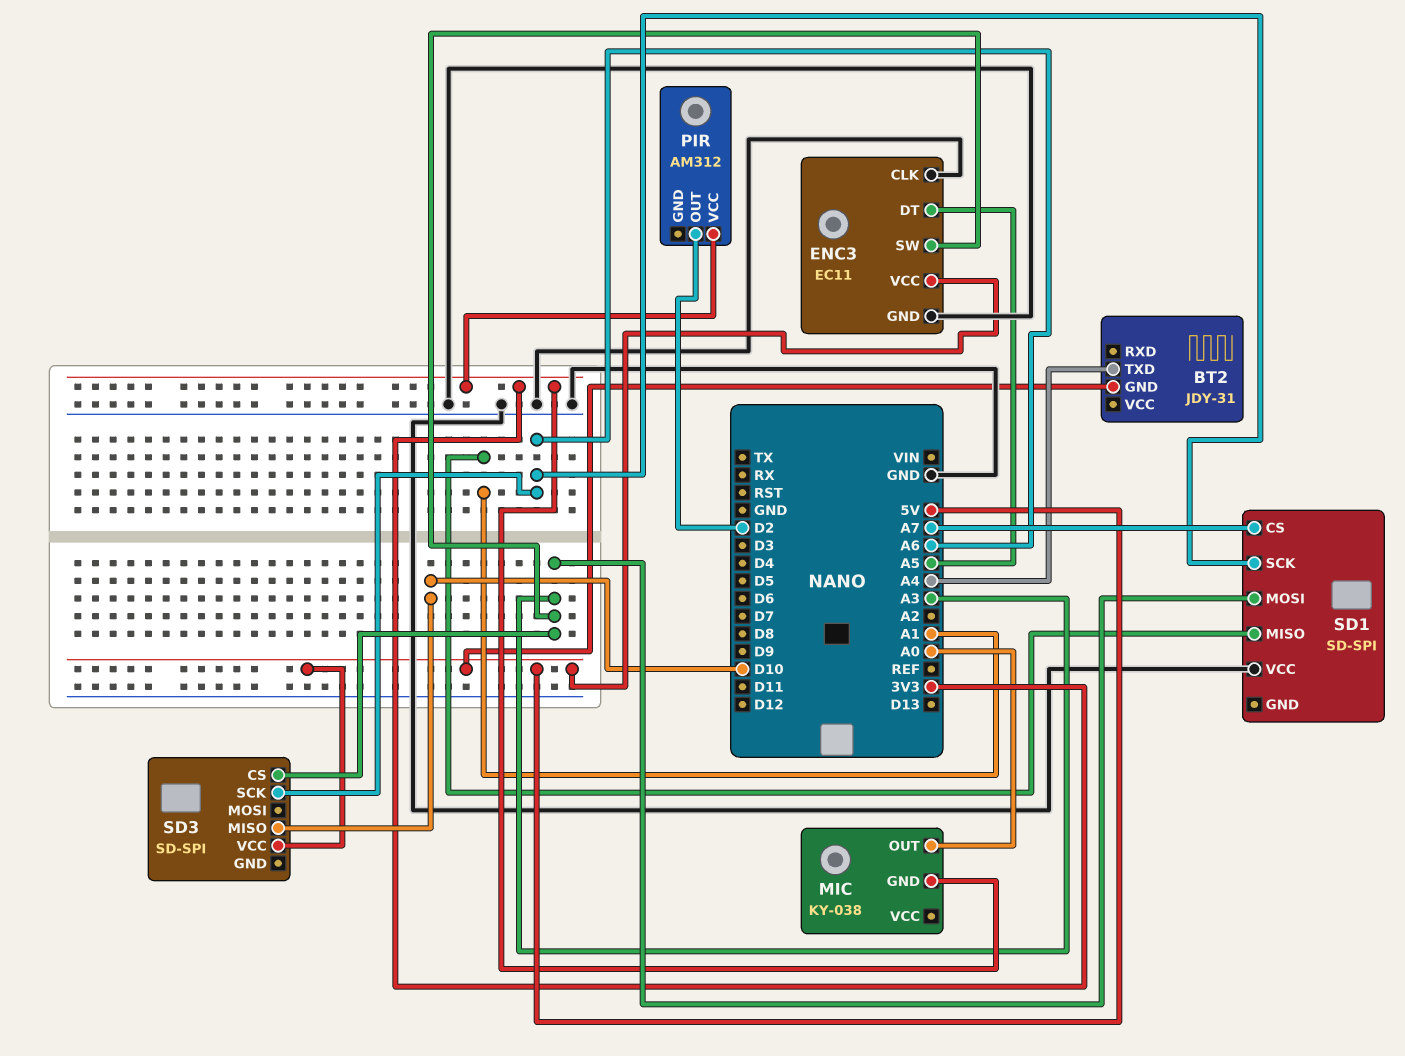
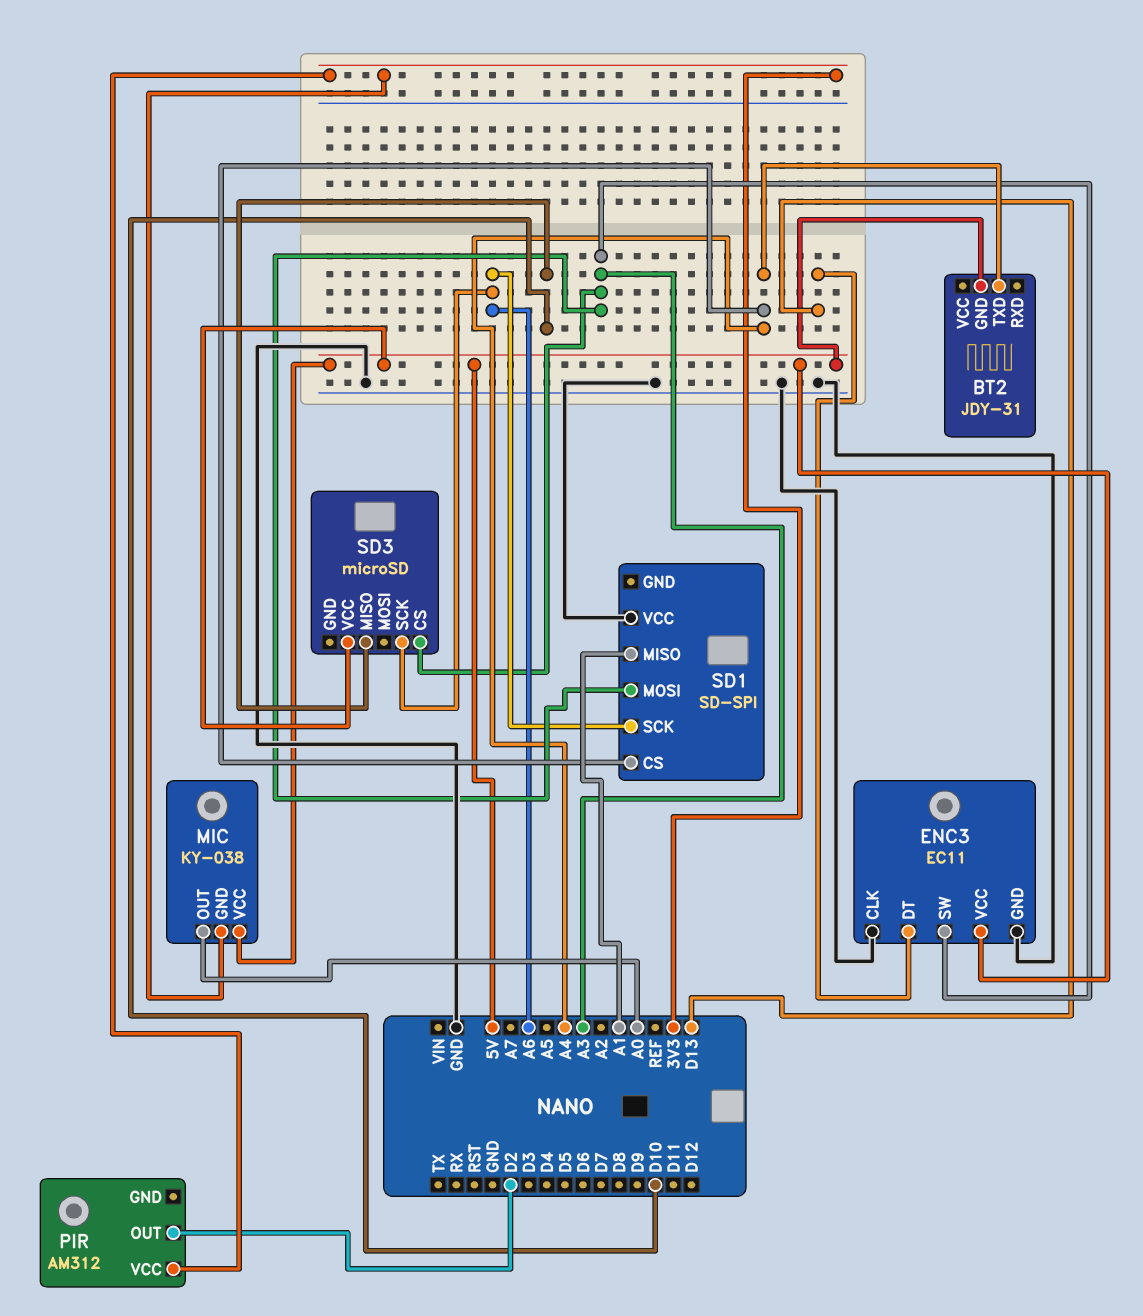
ENC3 pin DT: A5 -> D13
MIC pin VCC: none -> 5V
SD1 pin CS: A7 -> A4
SD3: SD-SPI -> microSD

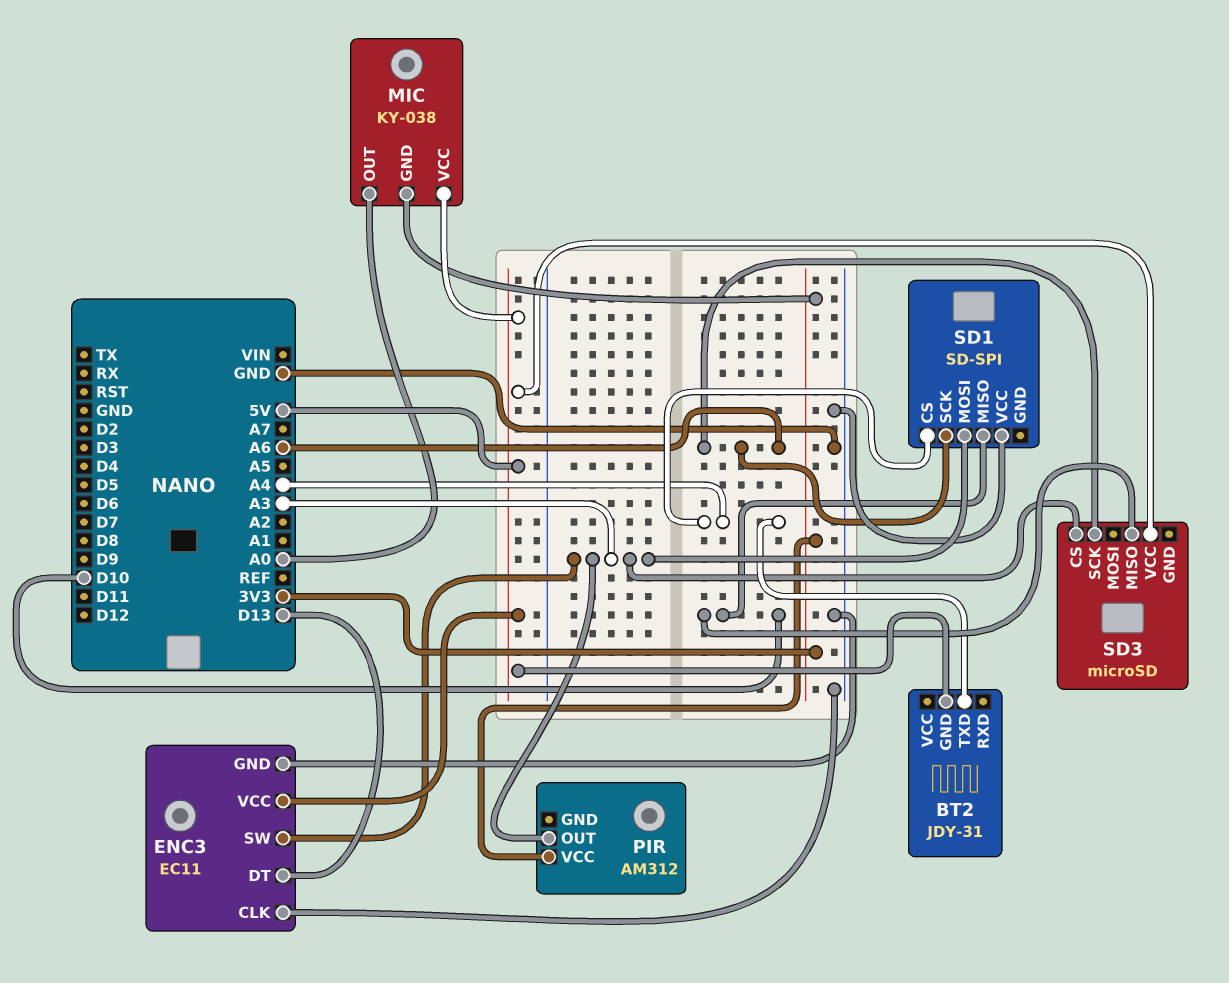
PIR pin OUT: D2 -> A3
SD1 pin MISO: A1 -> D10

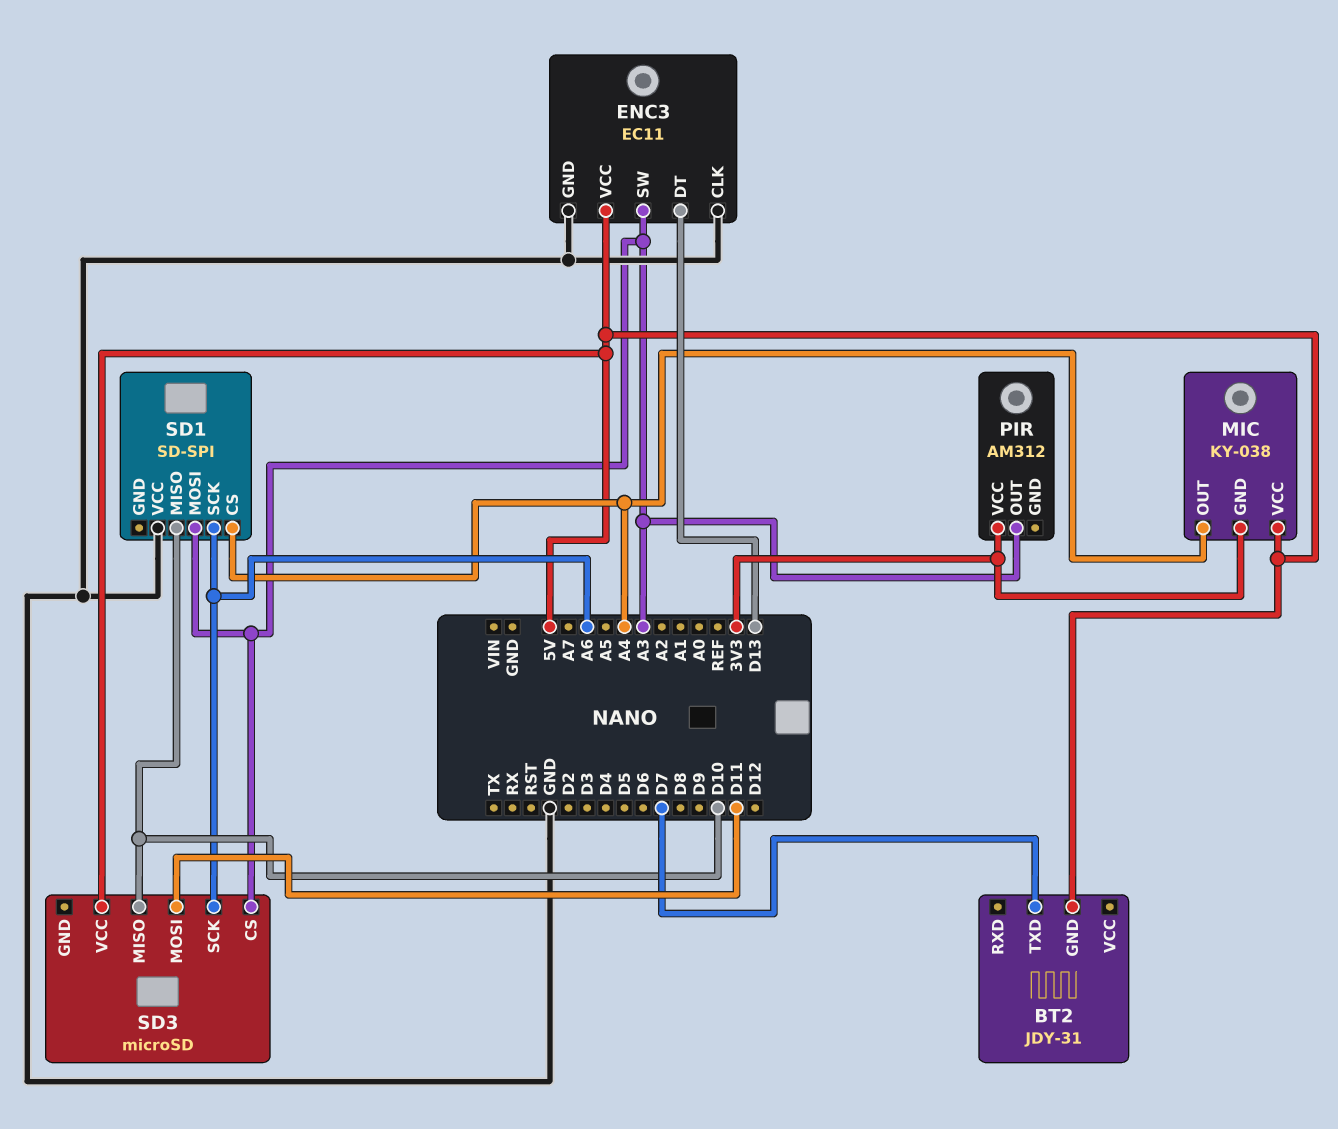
BT2 pin TXD: A4 -> D7
MIC pin OUT: A0 -> A4
SD3 pin MOSI: none -> D11

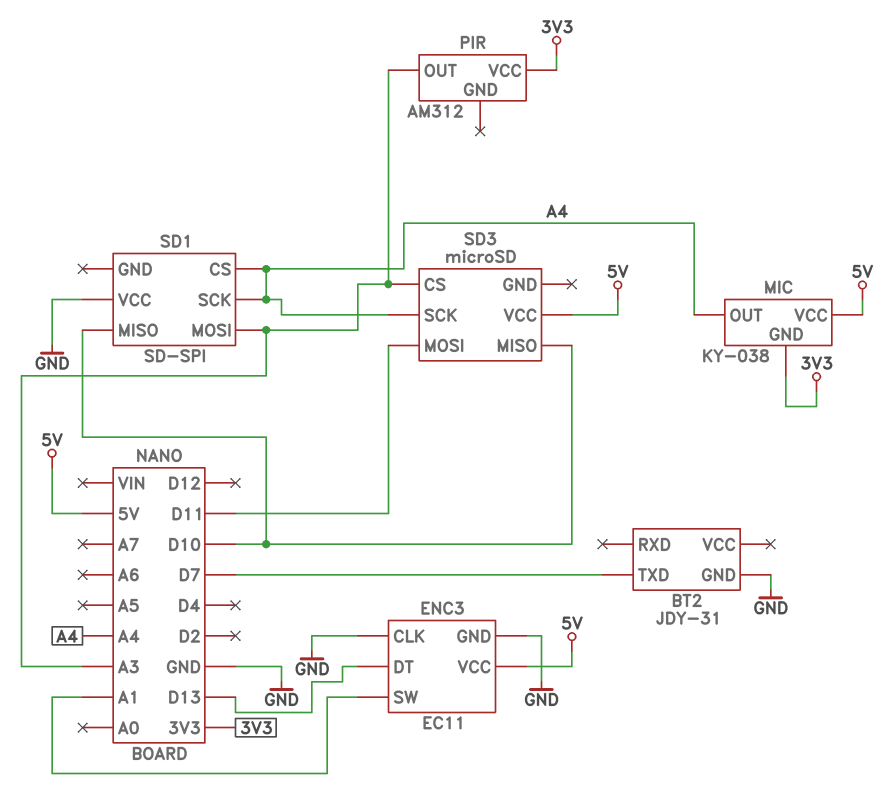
BT2 pin GND: 5V -> GND
ENC3 pin SW: A3 -> A1
SD1 pin SCK: A6 -> A4
SD3 pin SCK: A6 -> A4

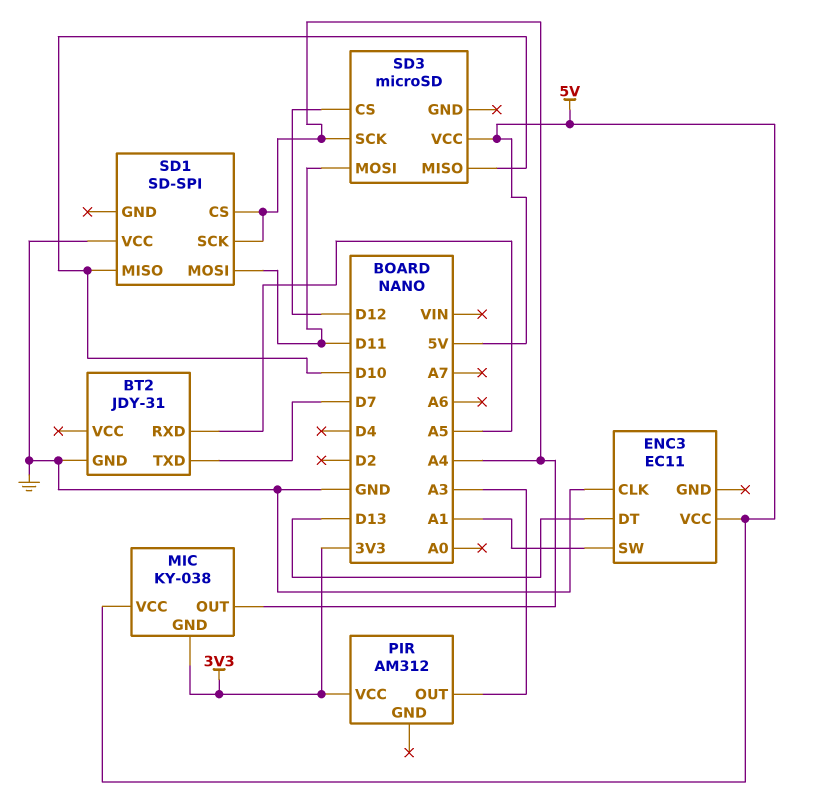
BT2 pin RXD: none -> A5
ENC3 pin GND: GND -> none
SD1 pin MOSI: A3 -> D11
SD3 pin CS: A3 -> D12

